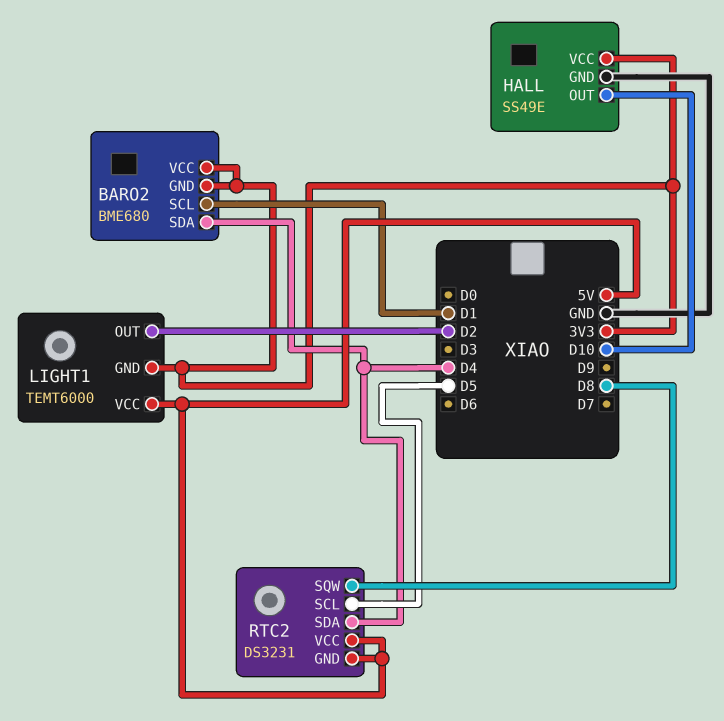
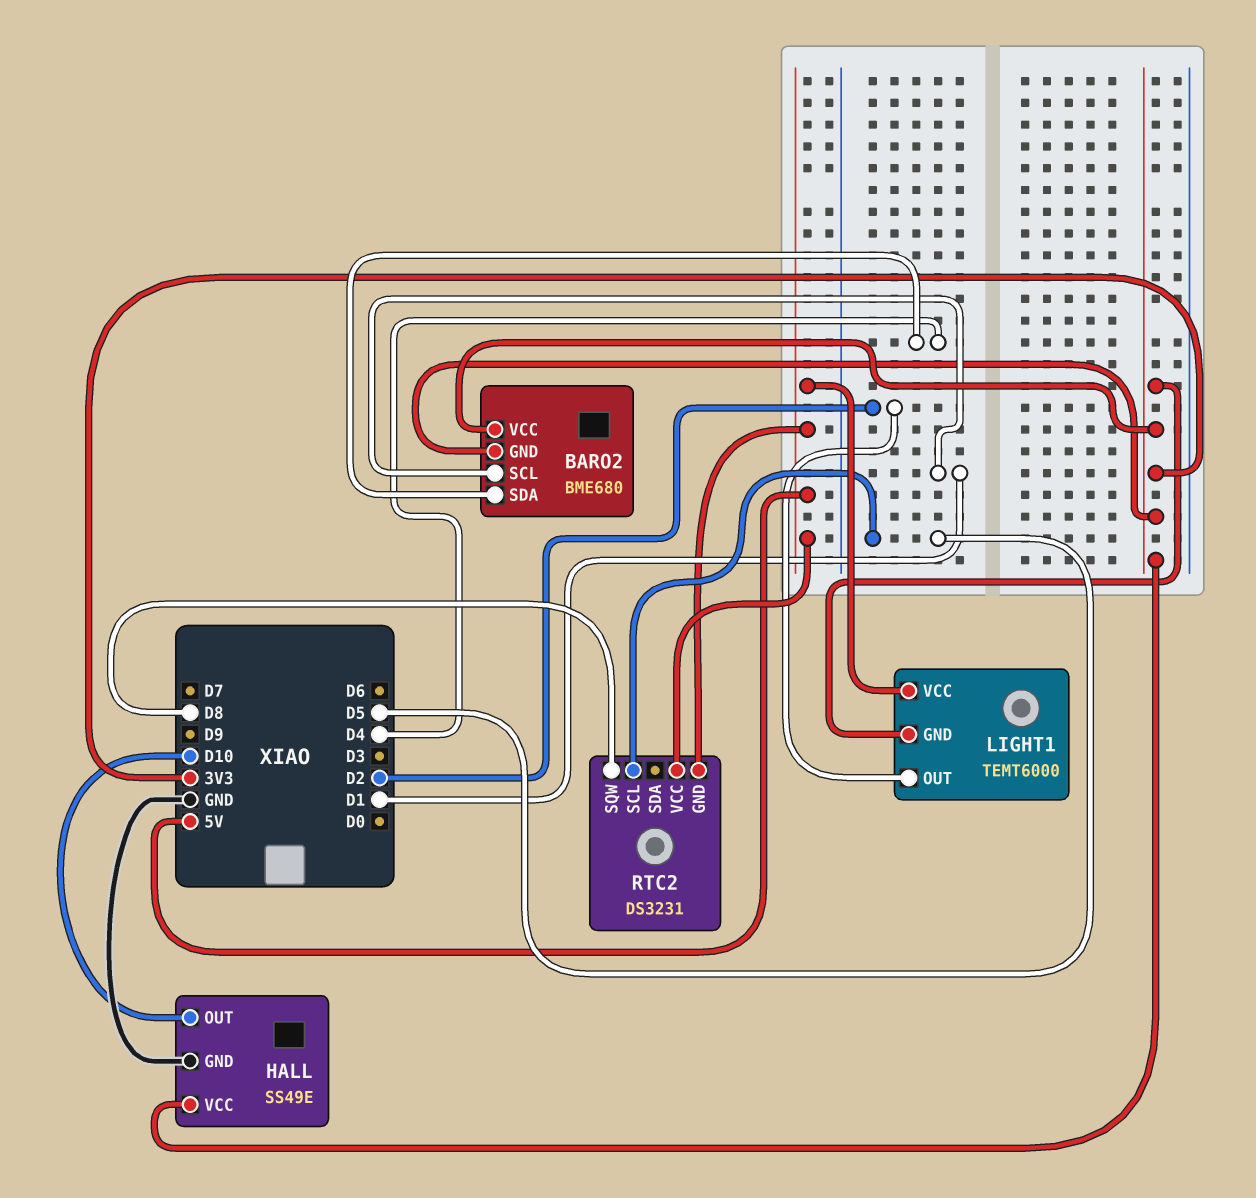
RTC2 pin SDA: D4 -> none

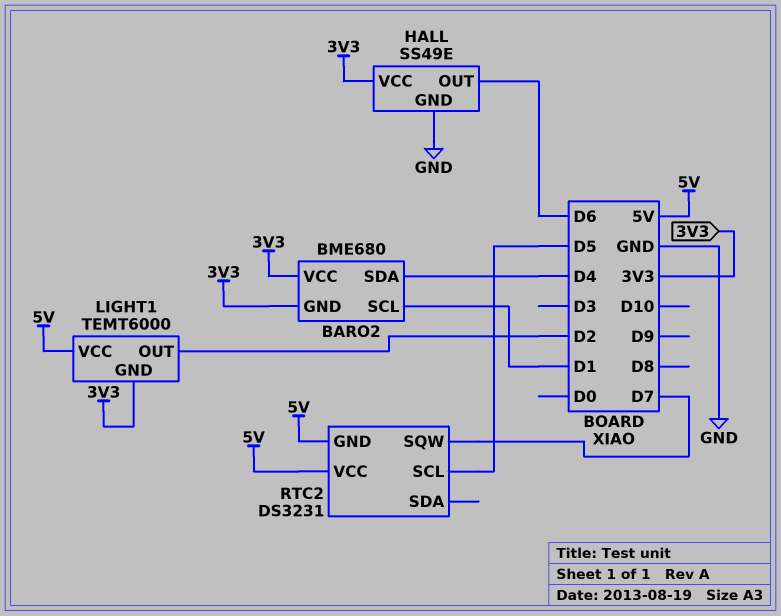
HALL pin OUT: D10 -> D6
RTC2 pin SQW: D8 -> D7

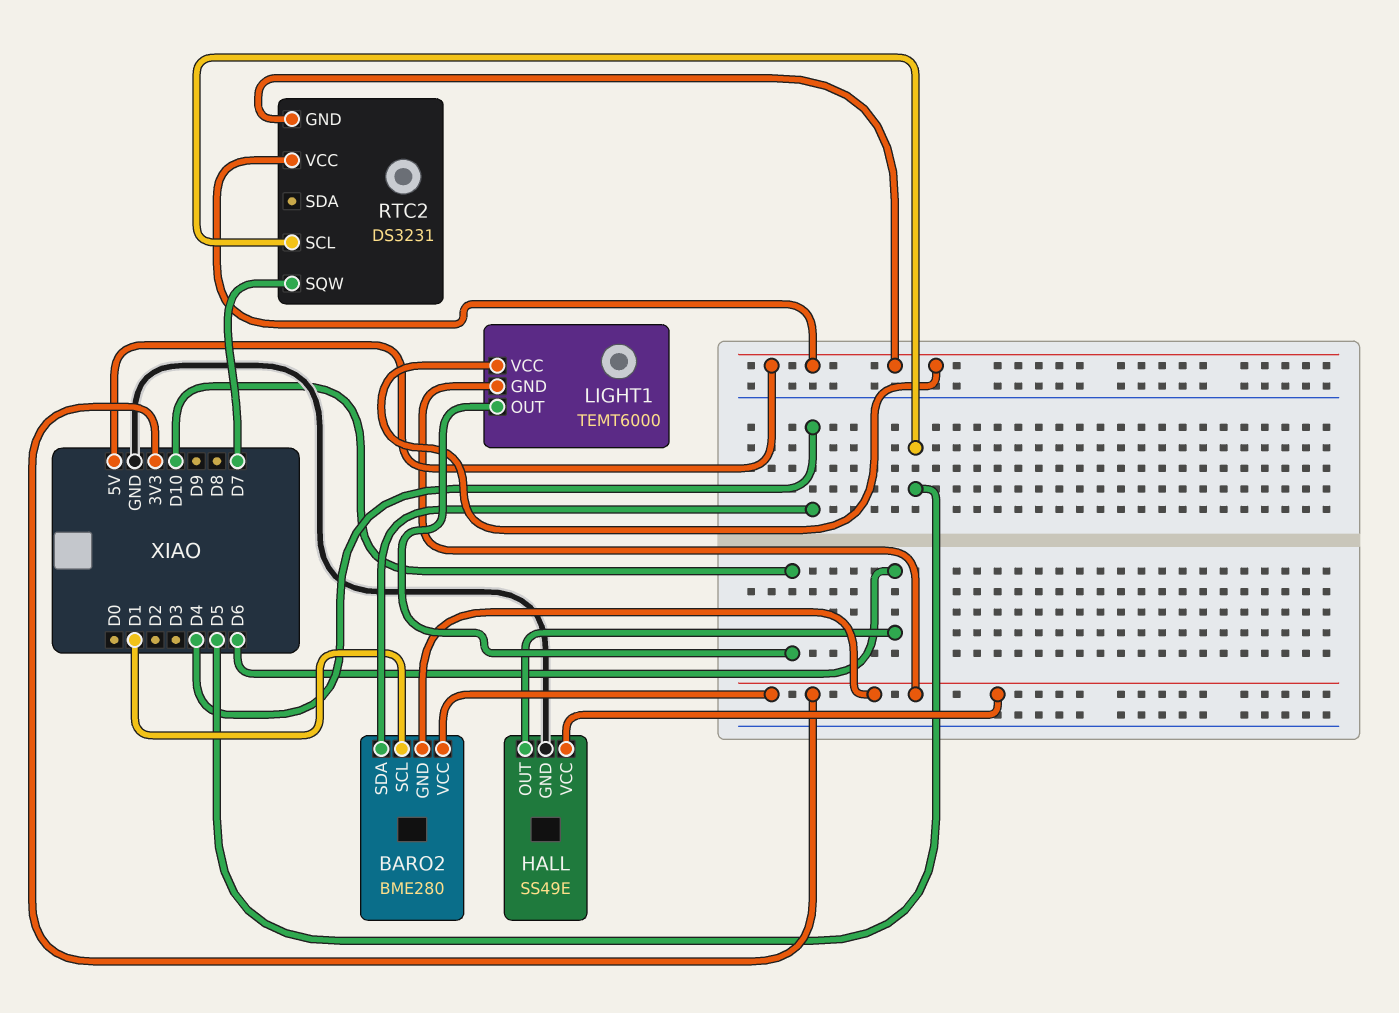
BARO2: BME680 -> BME280
LIGHT1 pin OUT: D2 -> D10

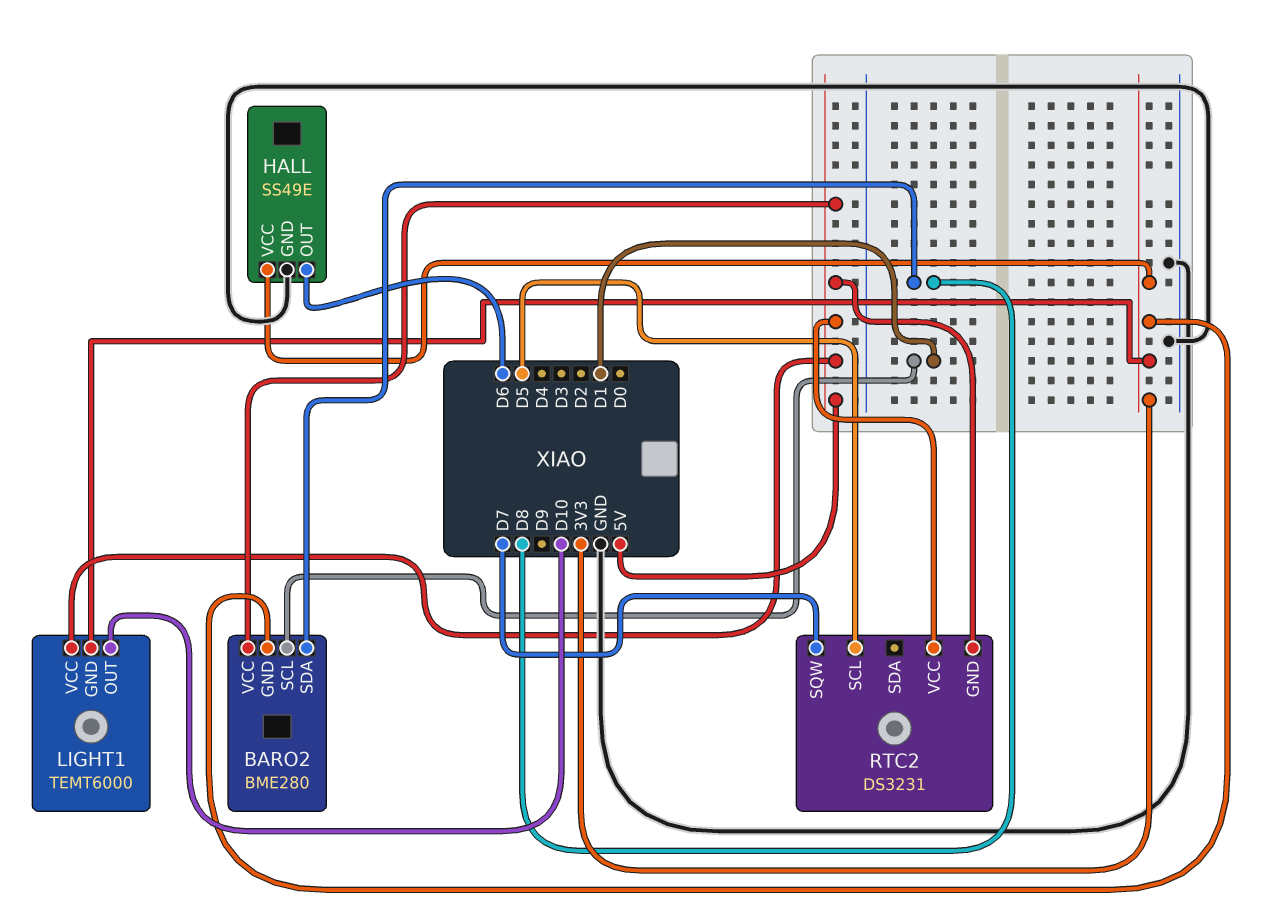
BARO2 pin SDA: D4 -> D8
BARO2 pin VCC: 3V3 -> 5V

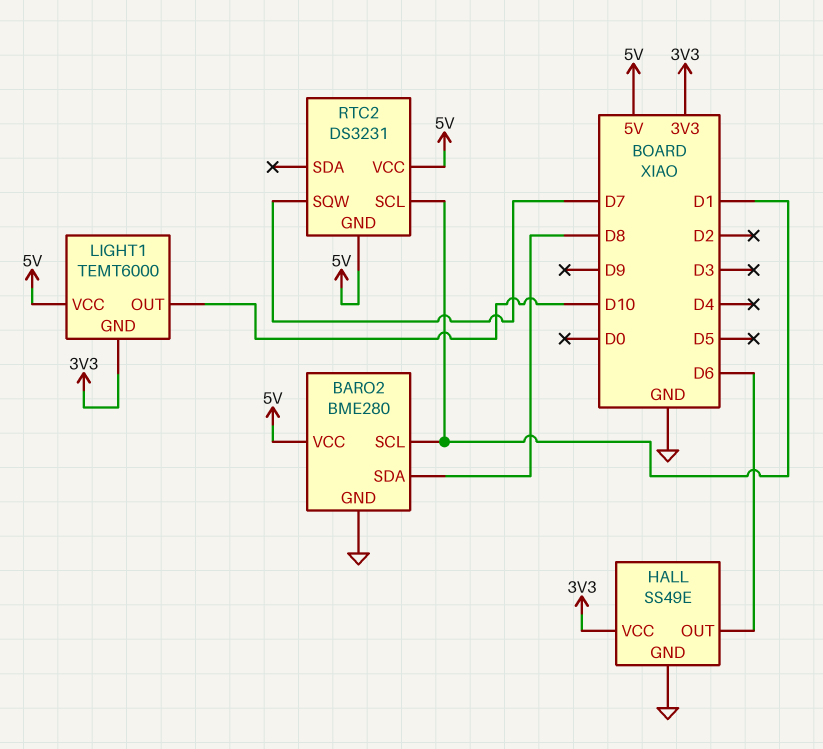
BARO2 pin GND: 3V3 -> GND
RTC2 pin SCL: D5 -> D1

